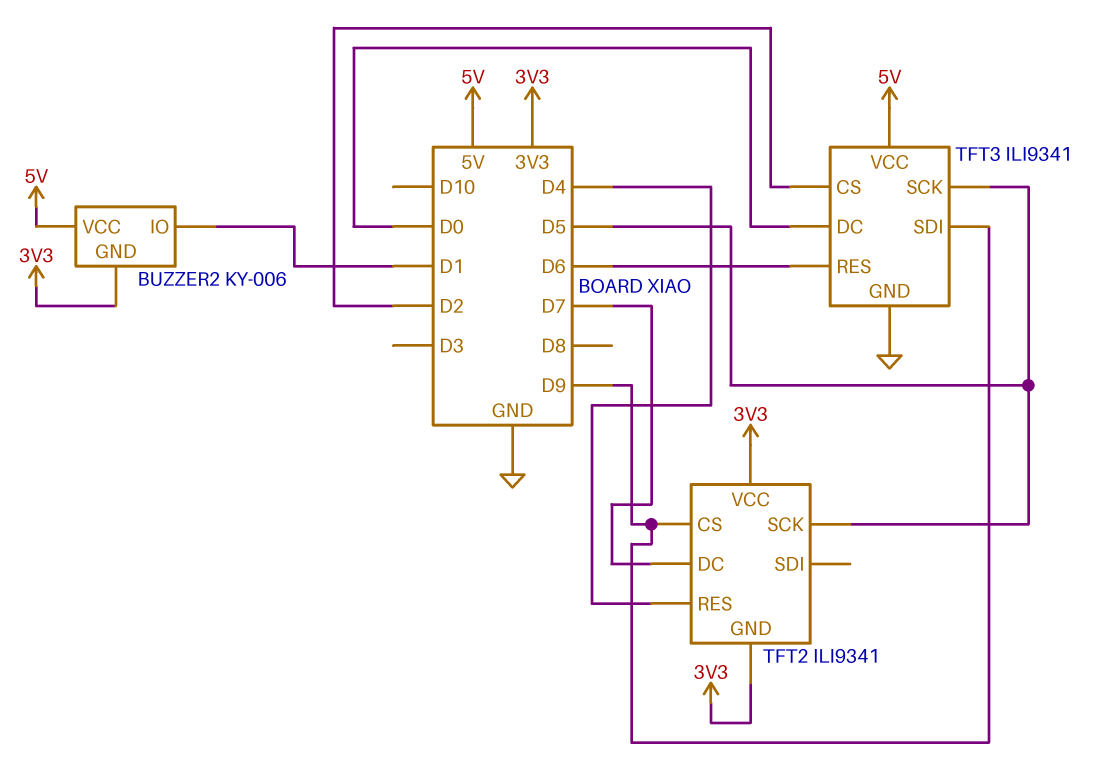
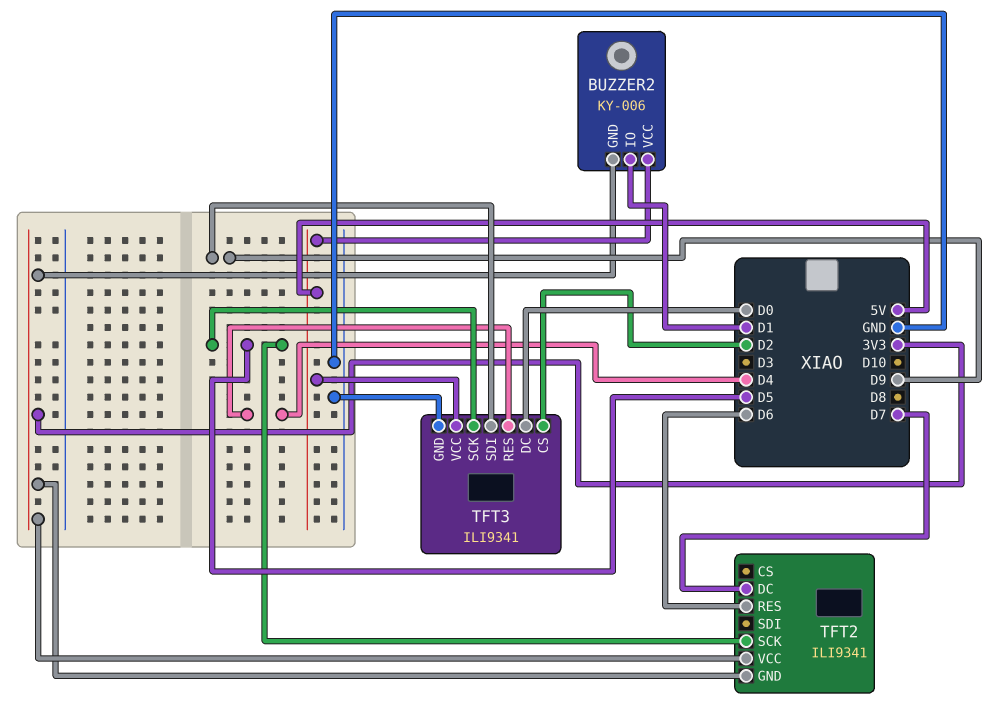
TFT2 pin CS: D9 -> none
TFT2 pin RES: D4 -> D6
TFT3 pin RES: D6 -> D4

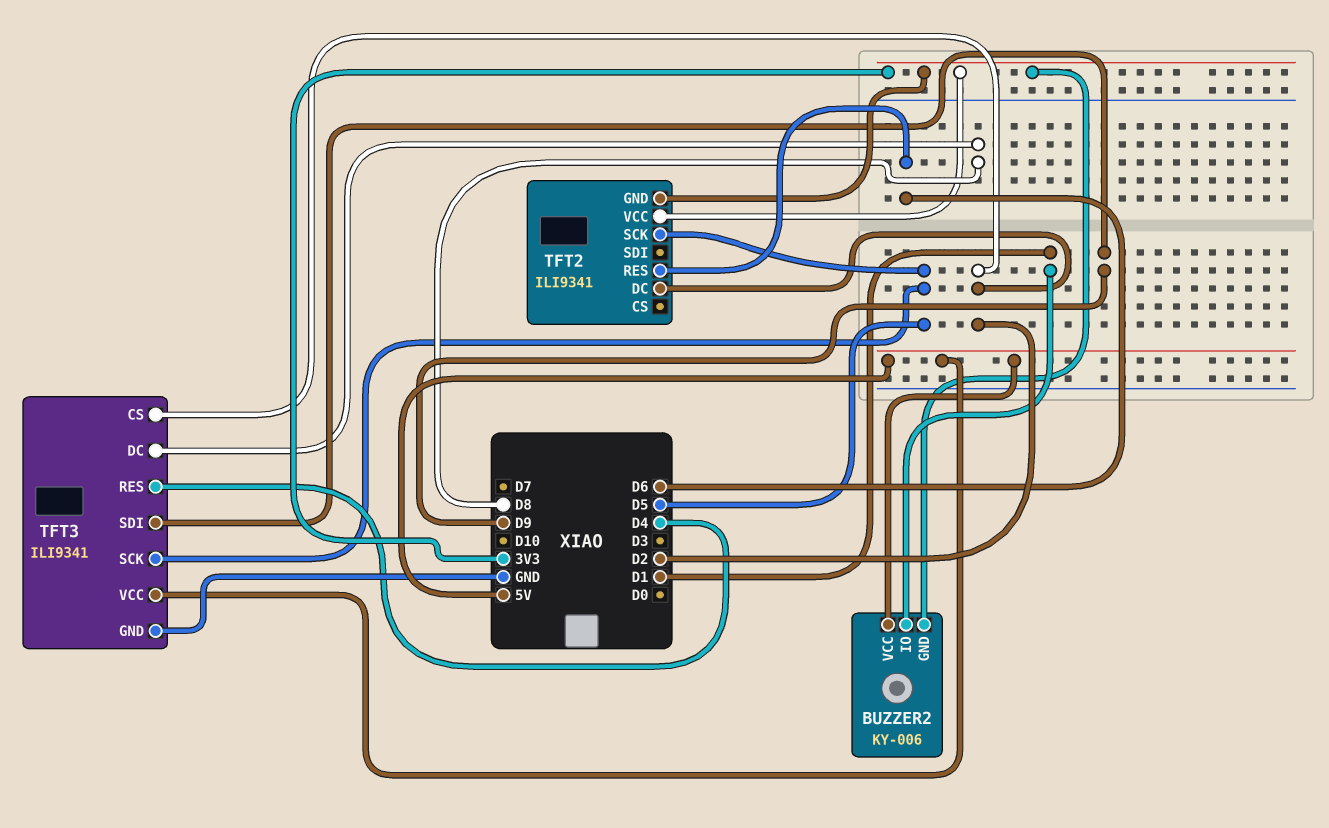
TFT2 pin DC: D7 -> D2
TFT3 pin DC: D0 -> D8

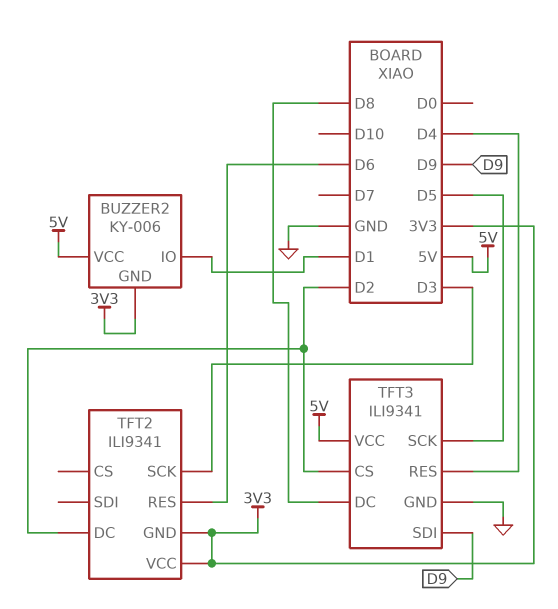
TFT2 pin SCK: D5 -> D3

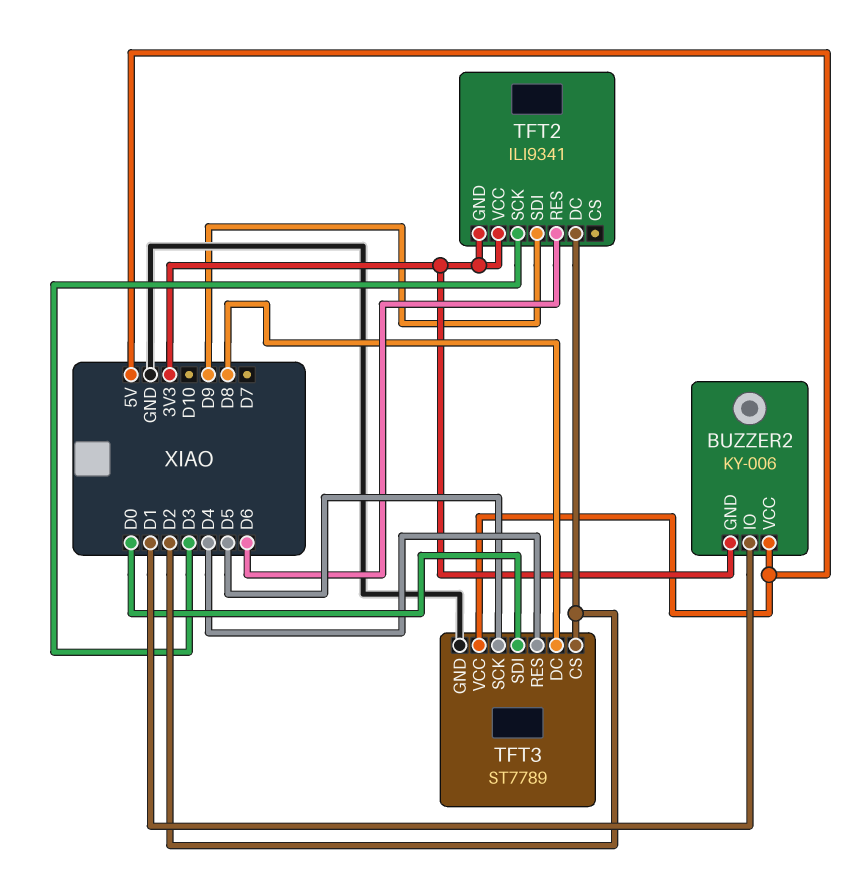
TFT2 pin SDI: none -> D9
TFT3: ILI9341 -> ST7789
TFT3 pin SDI: D9 -> D0

